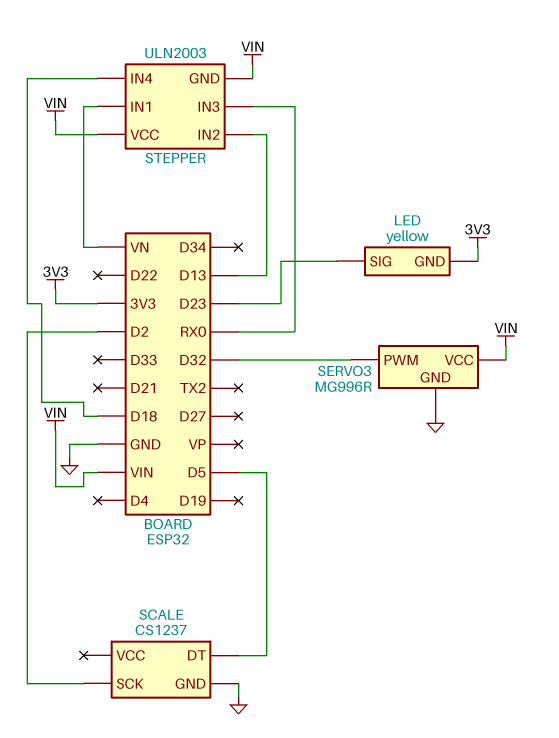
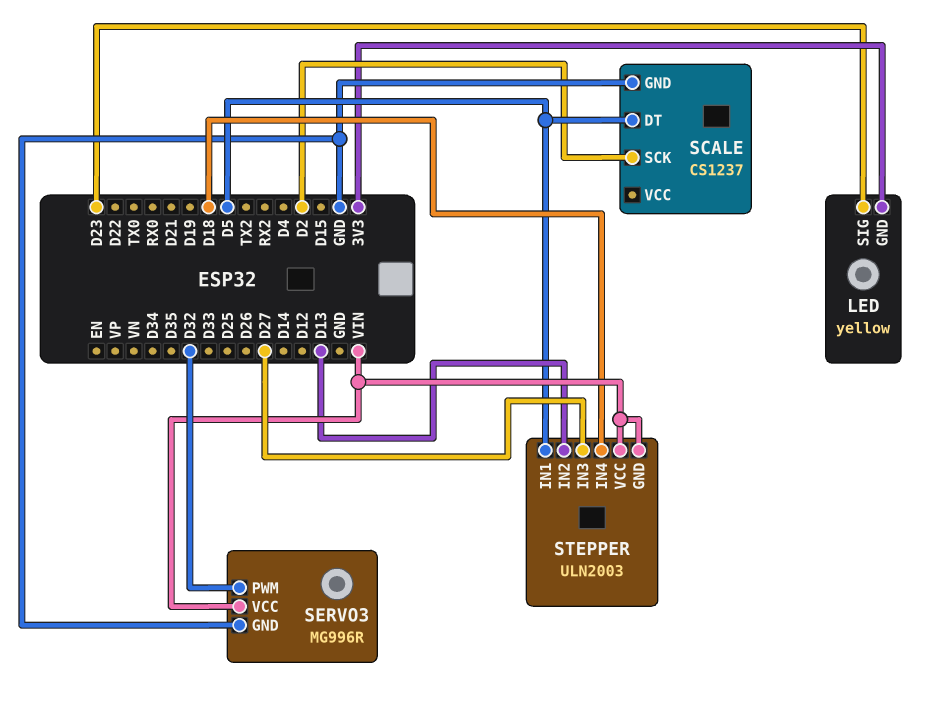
STEPPER pin IN1: VN -> D5
STEPPER pin IN3: RX0 -> D27

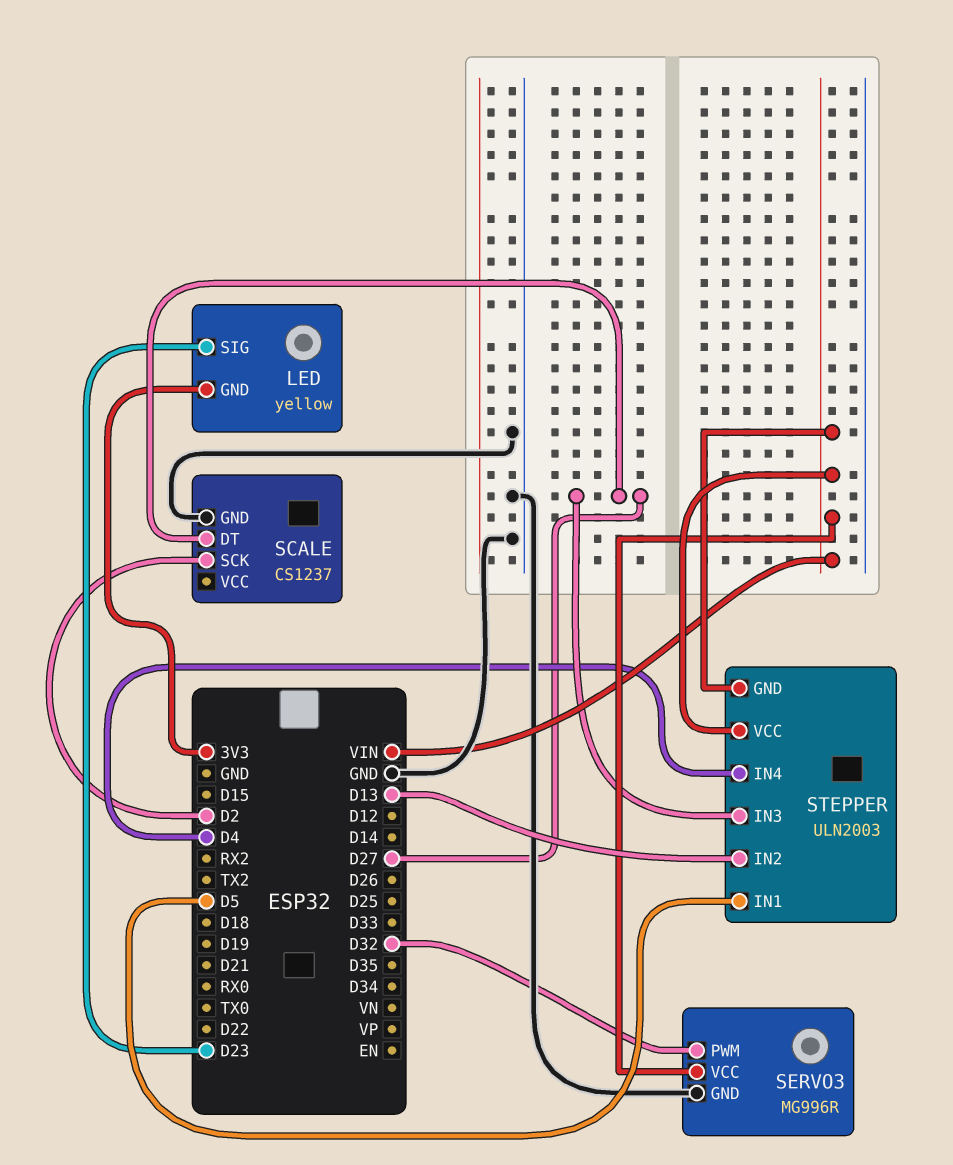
SCALE pin DT: D5 -> D27
STEPPER pin IN4: D18 -> D4

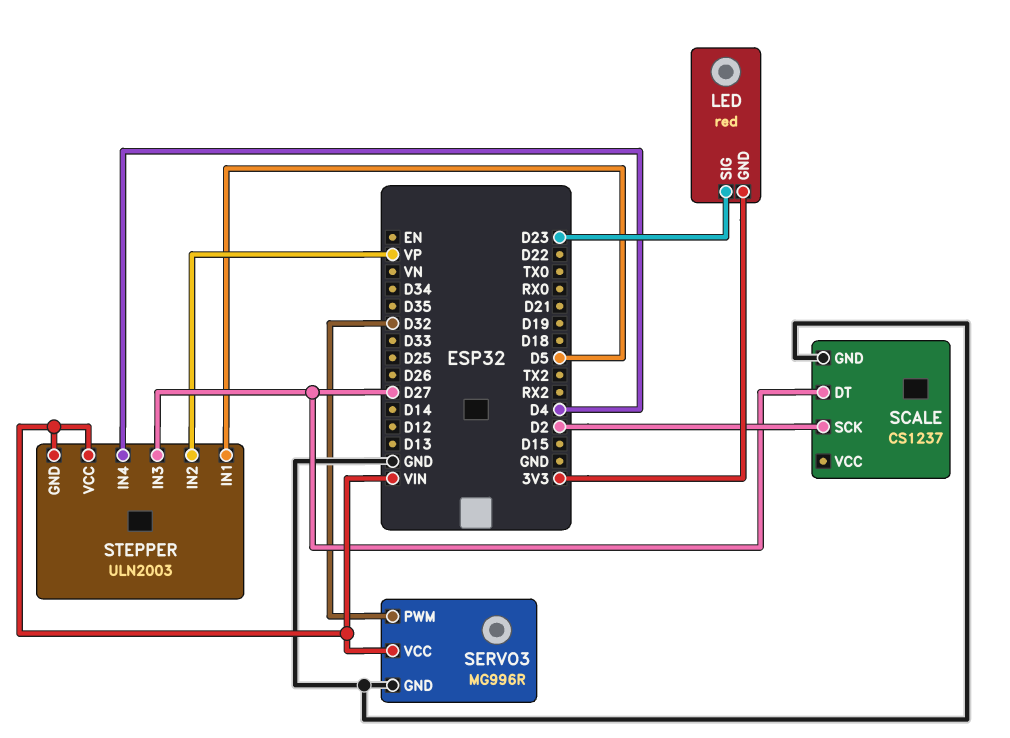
LED: yellow -> red
STEPPER pin IN2: D13 -> VP

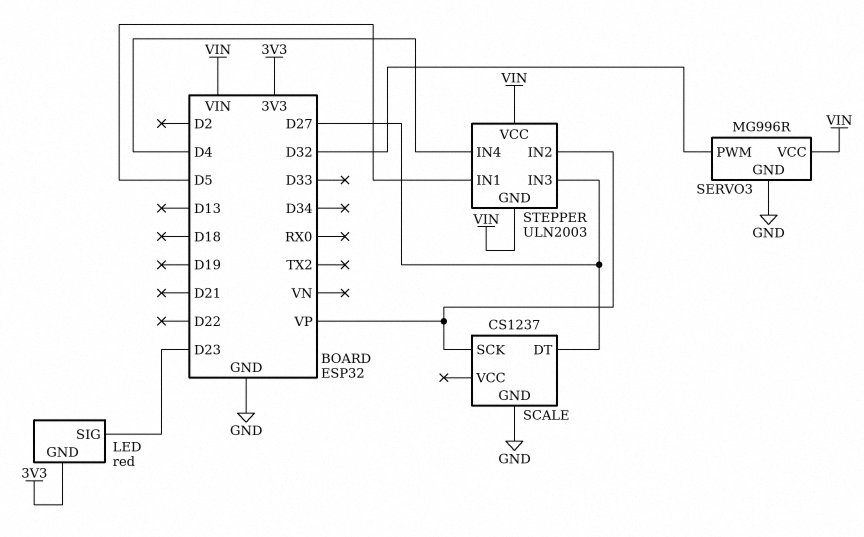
SCALE pin SCK: D2 -> VP

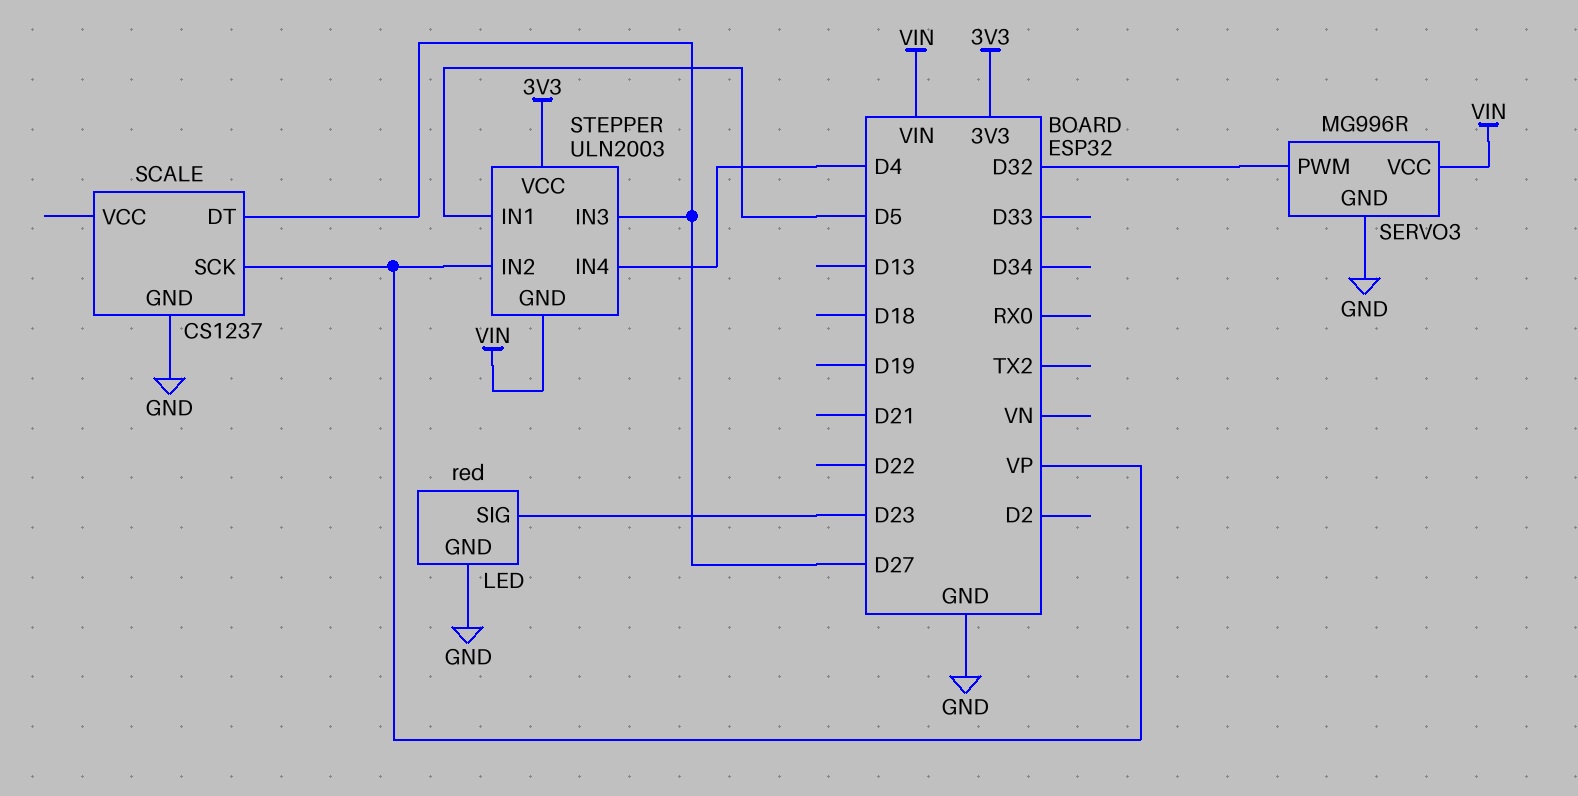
LED pin GND: 3V3 -> GND
STEPPER pin VCC: VIN -> 3V3

